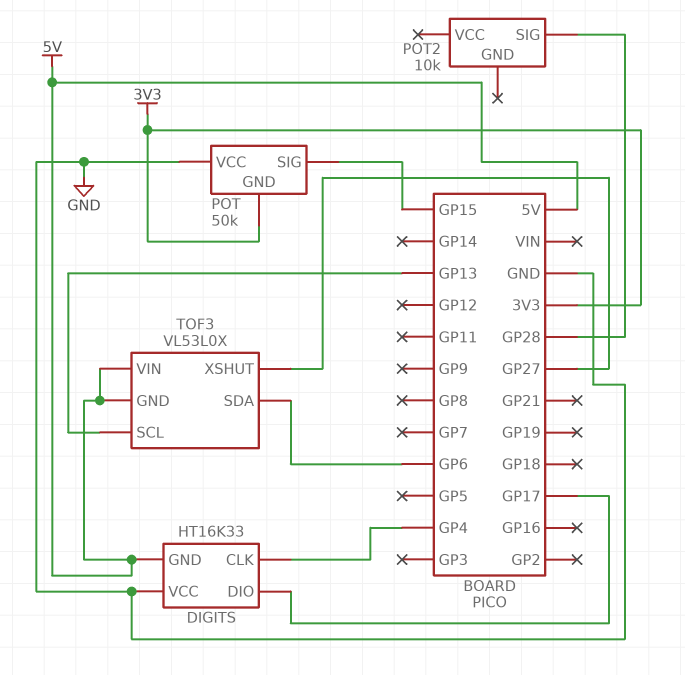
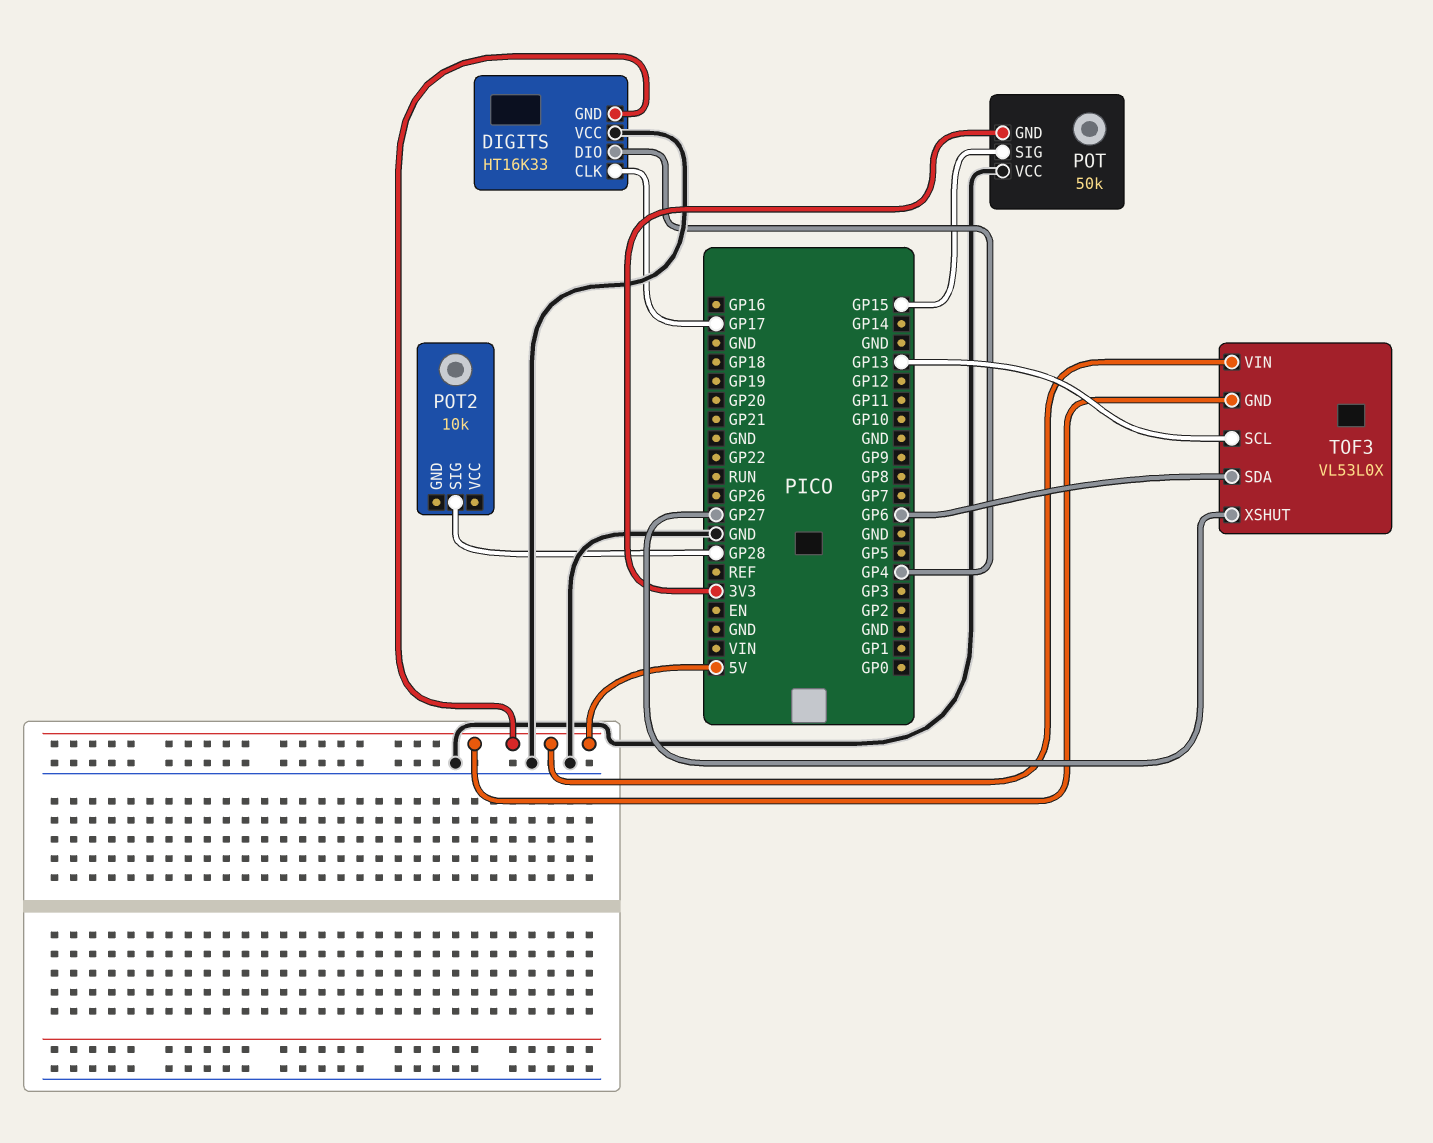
DIGITS pin CLK: GP4 -> GP17
DIGITS pin DIO: GP17 -> GP4

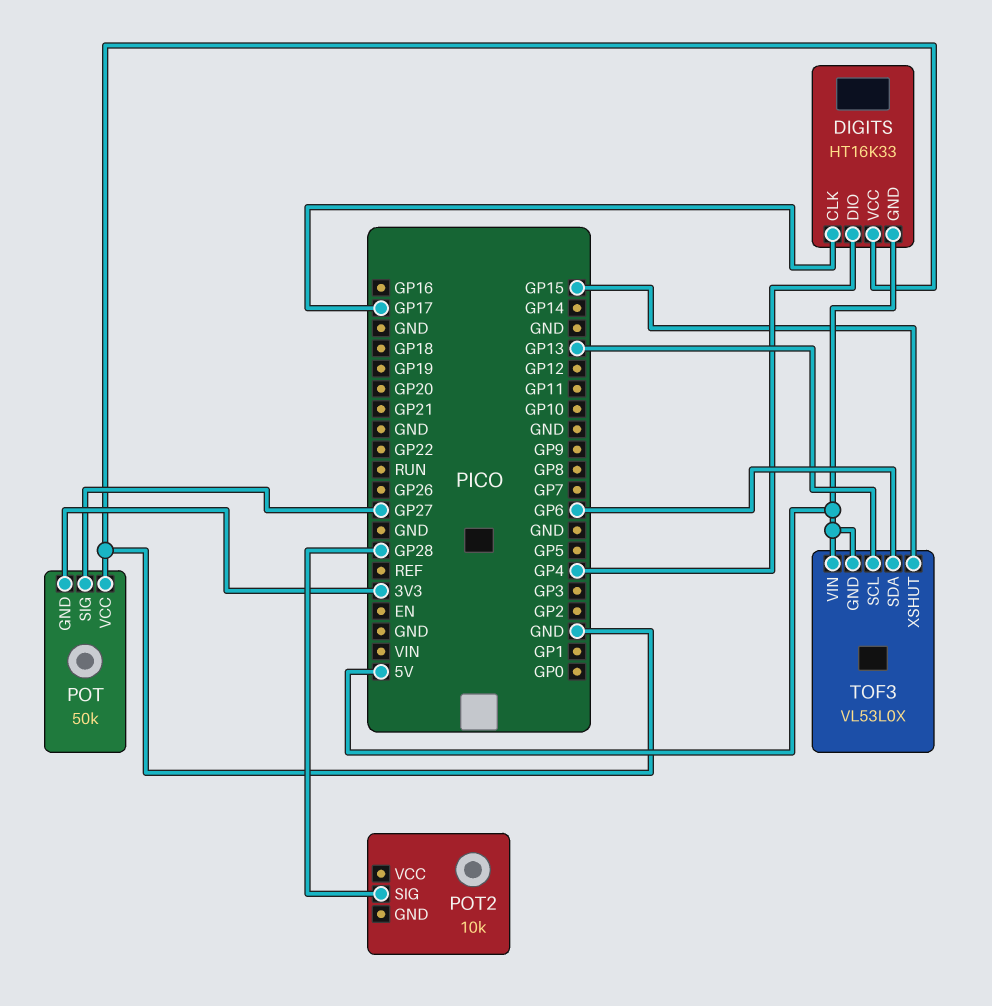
POT pin SIG: GP15 -> GP27
TOF3 pin XSHUT: GP27 -> GP15

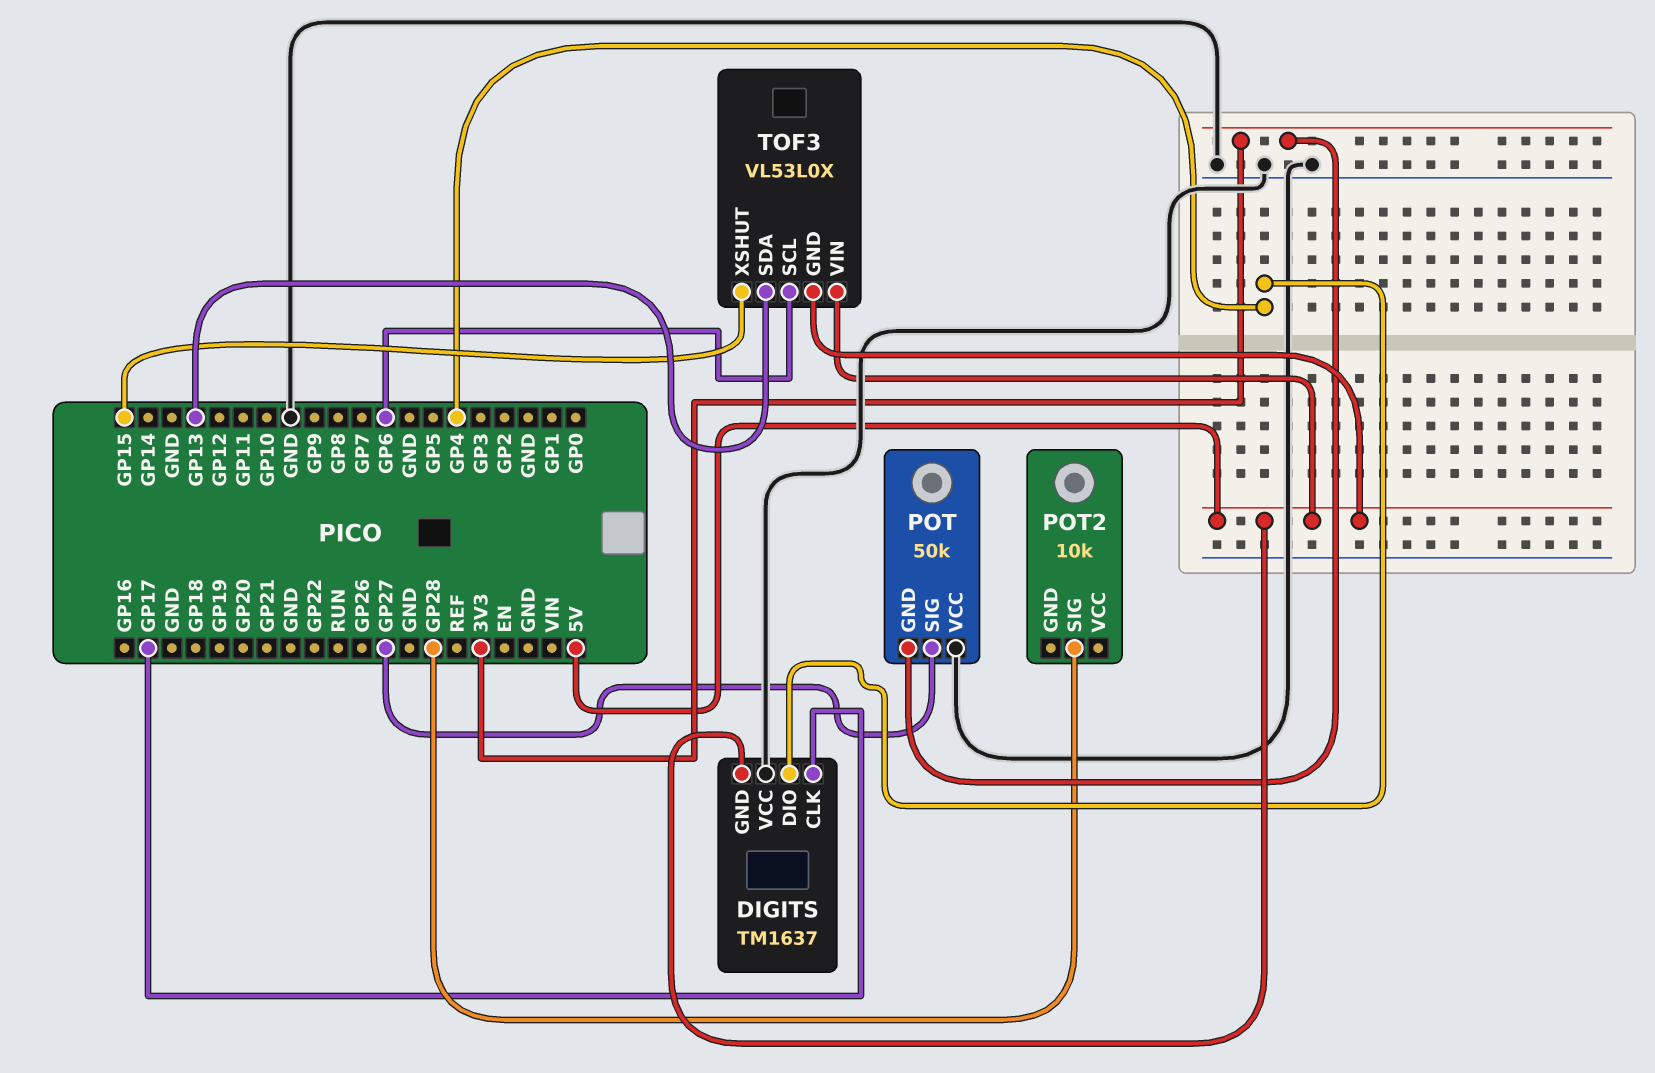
DIGITS: HT16K33 -> TM1637
TOF3 pin SCL: GP13 -> GP6
TOF3 pin SDA: GP6 -> GP13

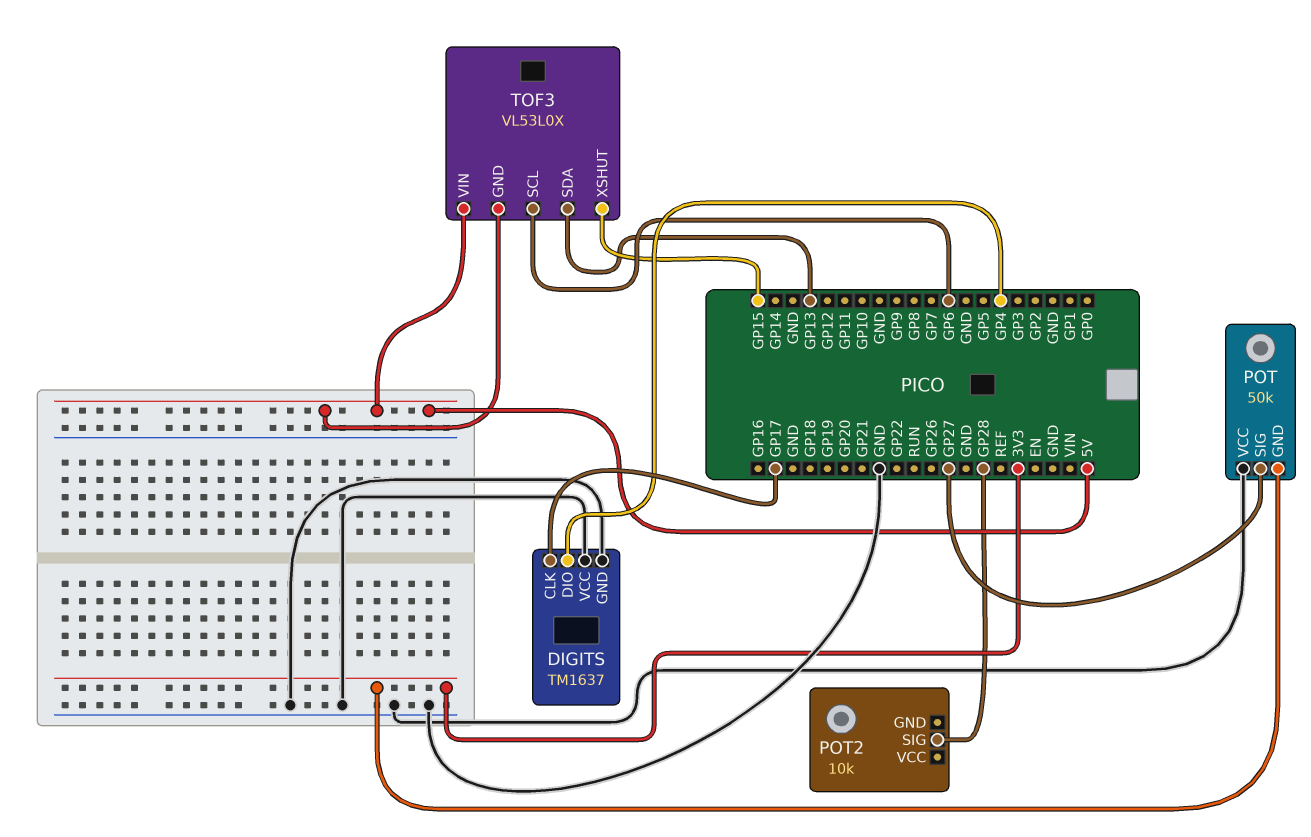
DIGITS pin GND: 5V -> GND

